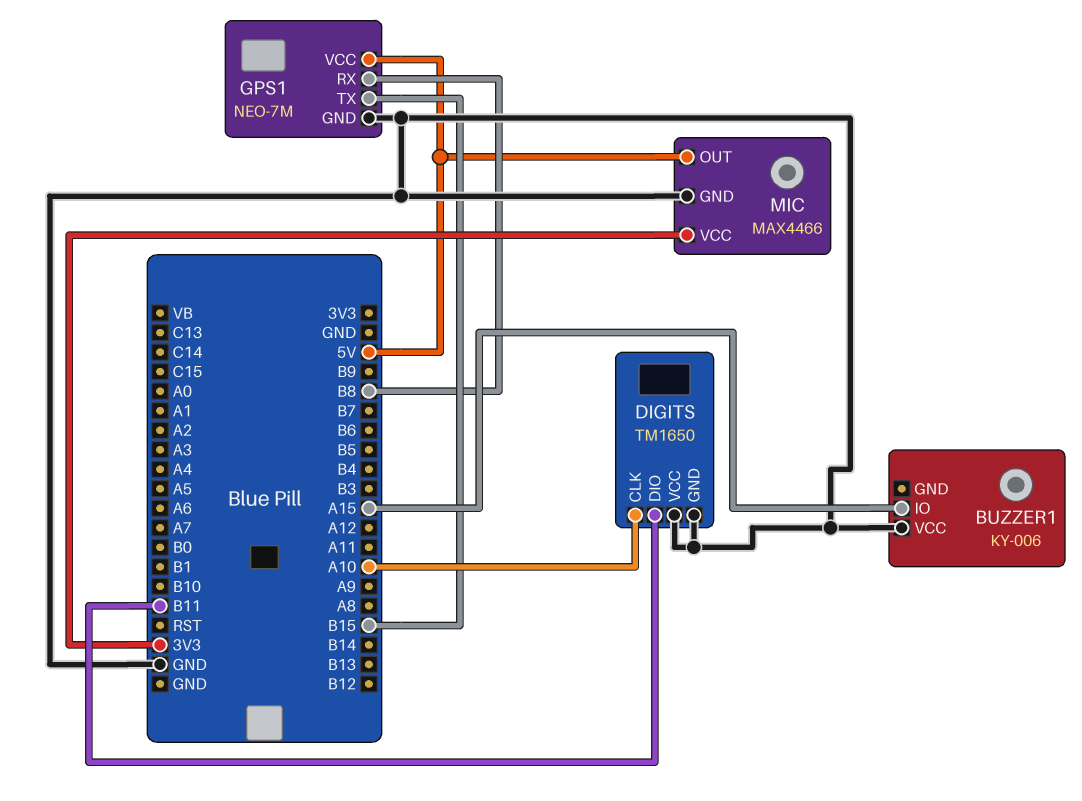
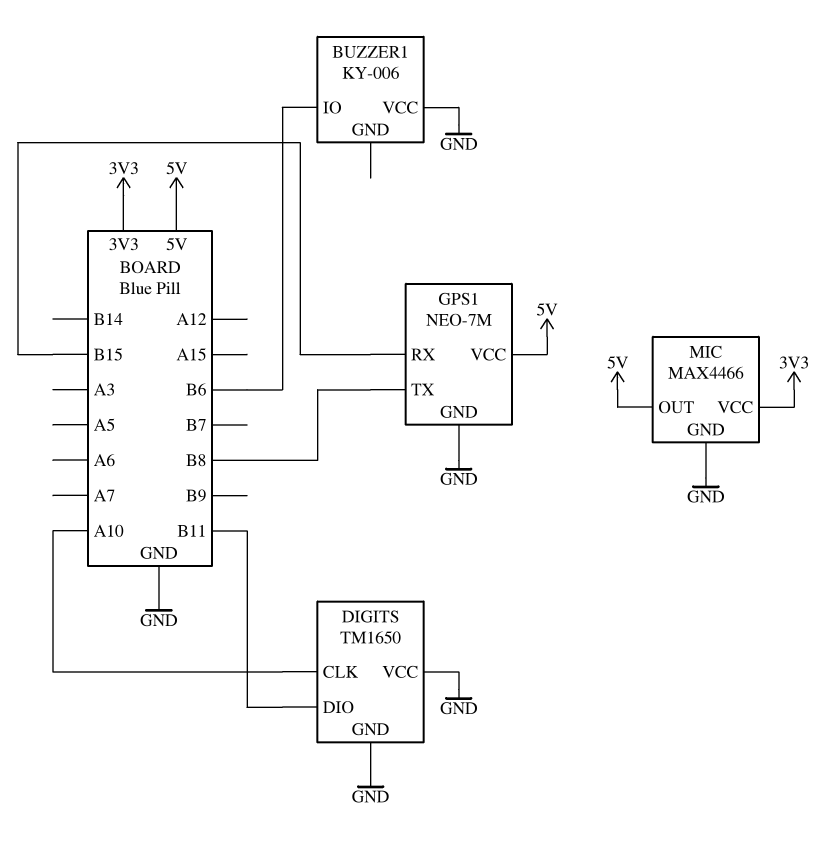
BUZZER1 pin IO: A15 -> B6
GPS1 pin RX: B8 -> B15
GPS1 pin TX: B15 -> B8

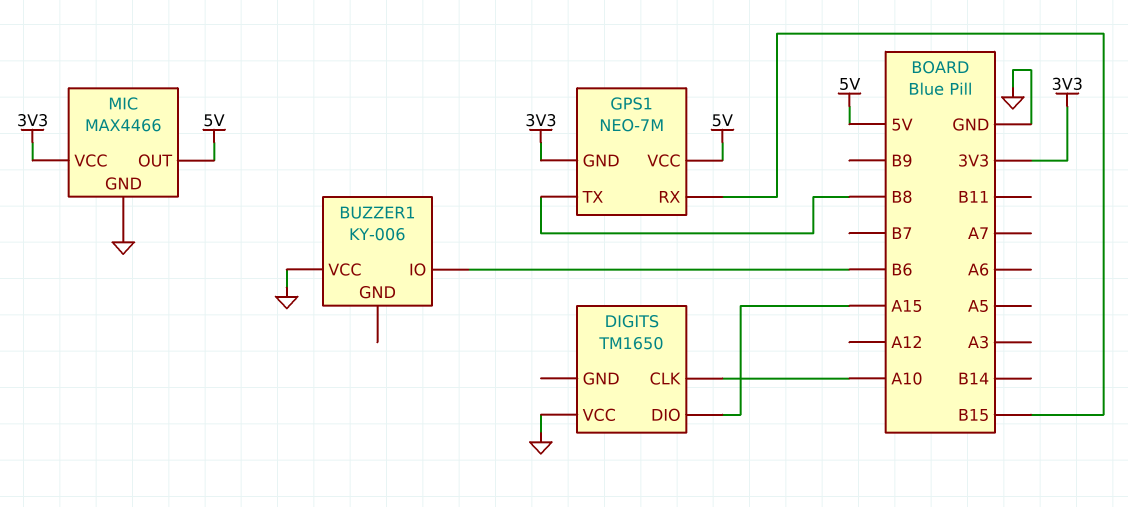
DIGITS pin DIO: B11 -> A15
DIGITS pin GND: GND -> none
GPS1 pin GND: GND -> 3V3

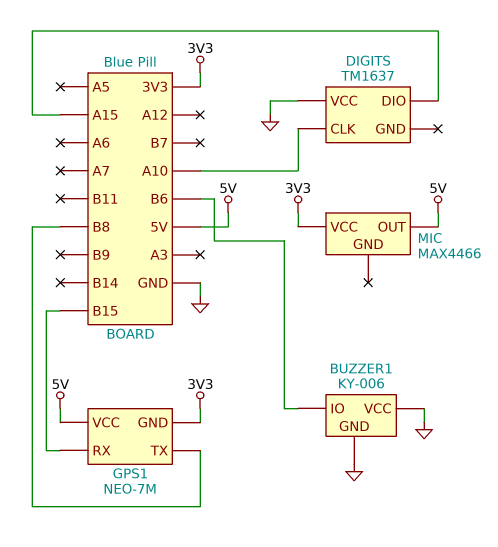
BUZZER1 pin GND: none -> GND
DIGITS: TM1650 -> TM1637
MIC pin GND: GND -> none

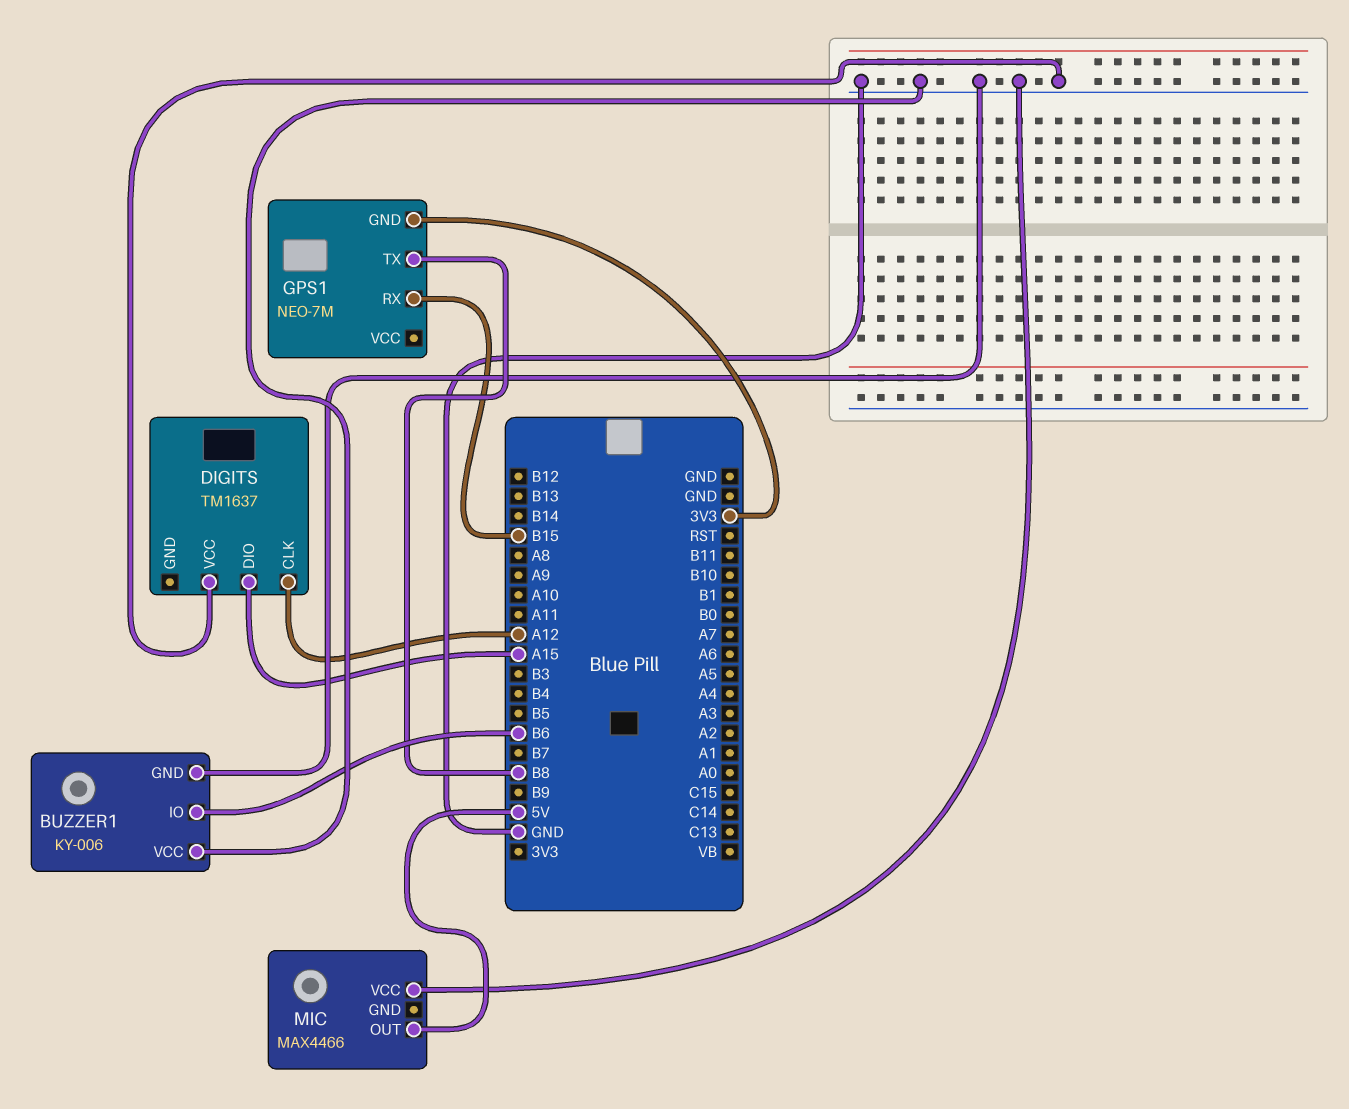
DIGITS pin CLK: A10 -> A12
GPS1 pin VCC: 5V -> none
MIC pin VCC: 3V3 -> GND

